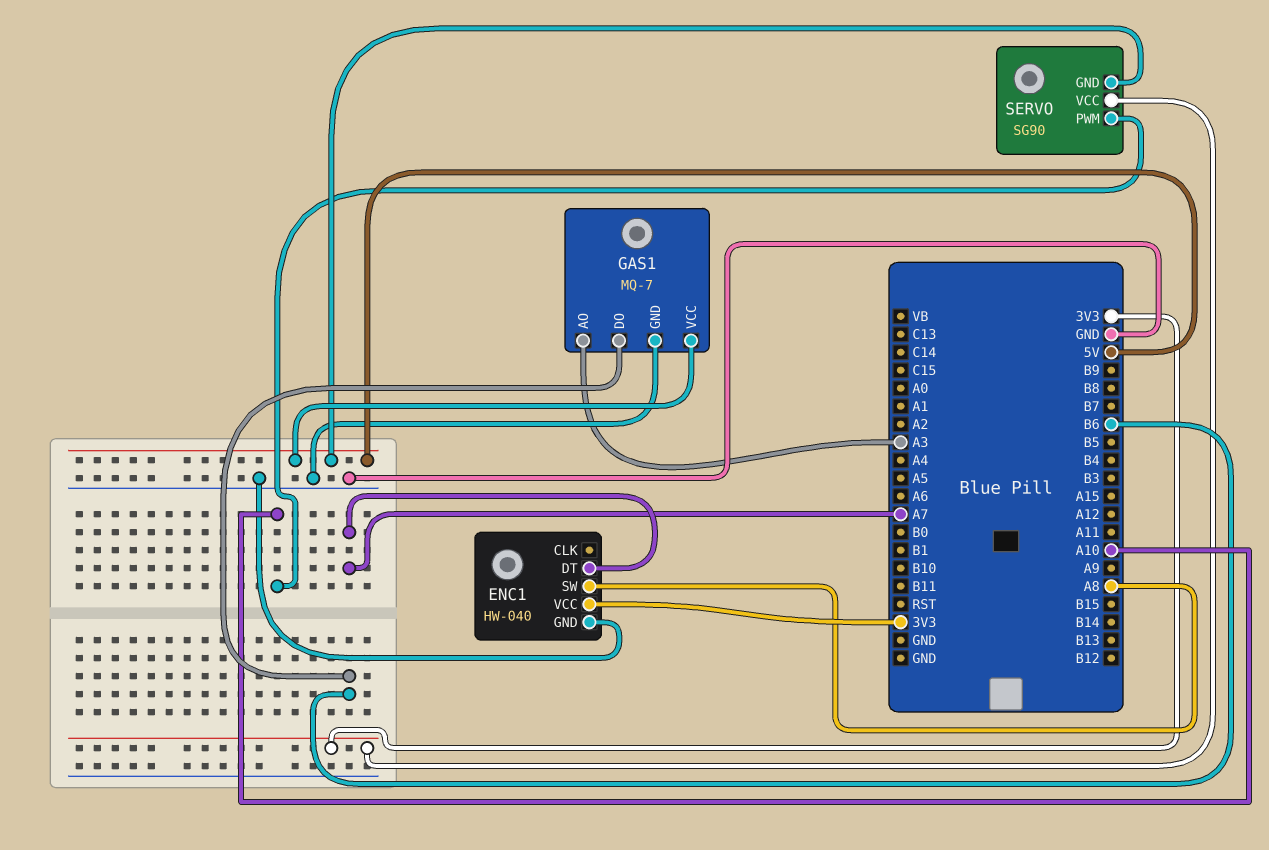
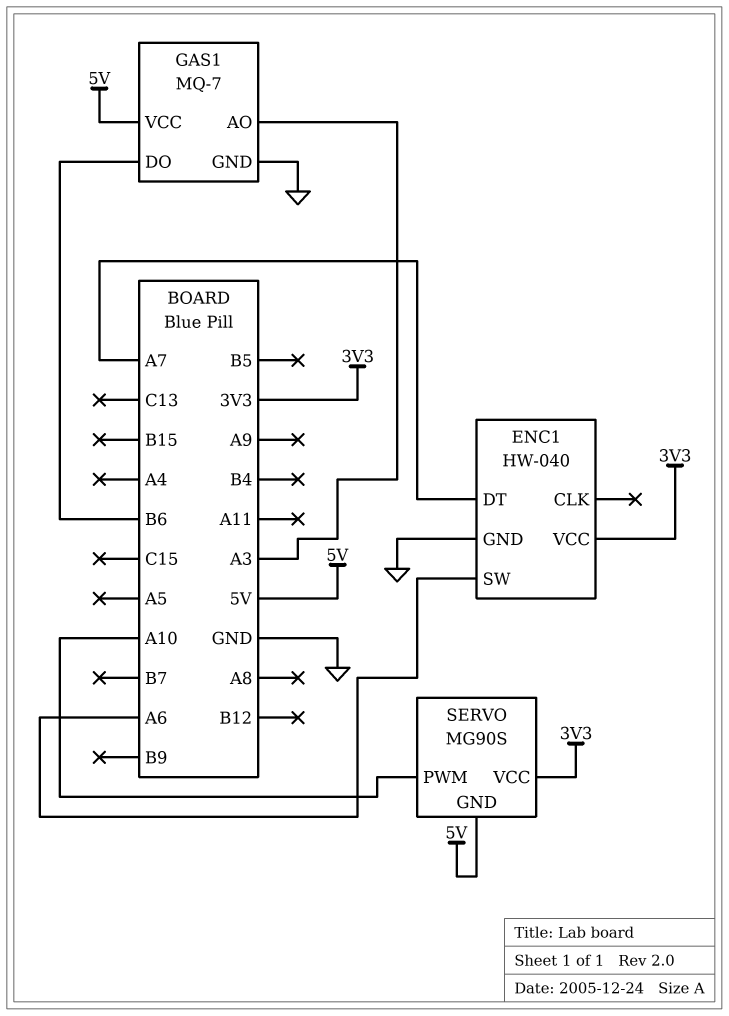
ENC1 pin SW: A8 -> A6
SERVO: SG90 -> MG90S

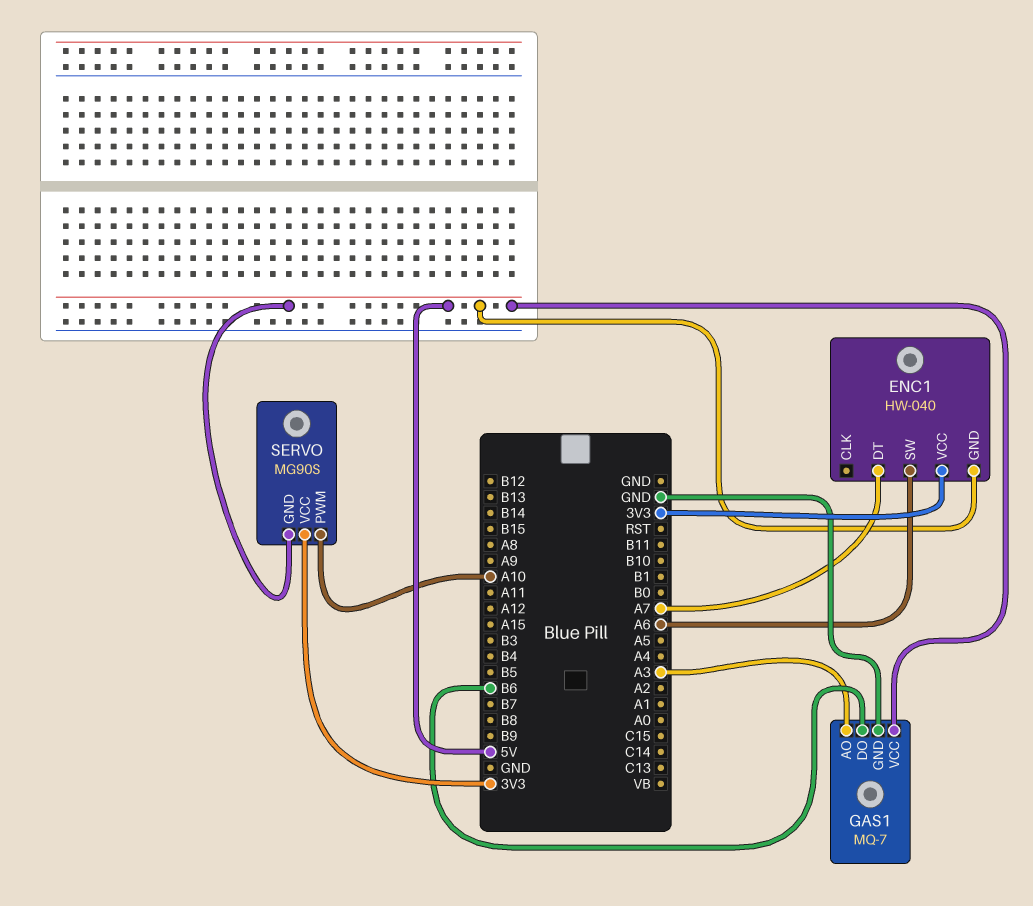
ENC1 pin GND: GND -> 5V

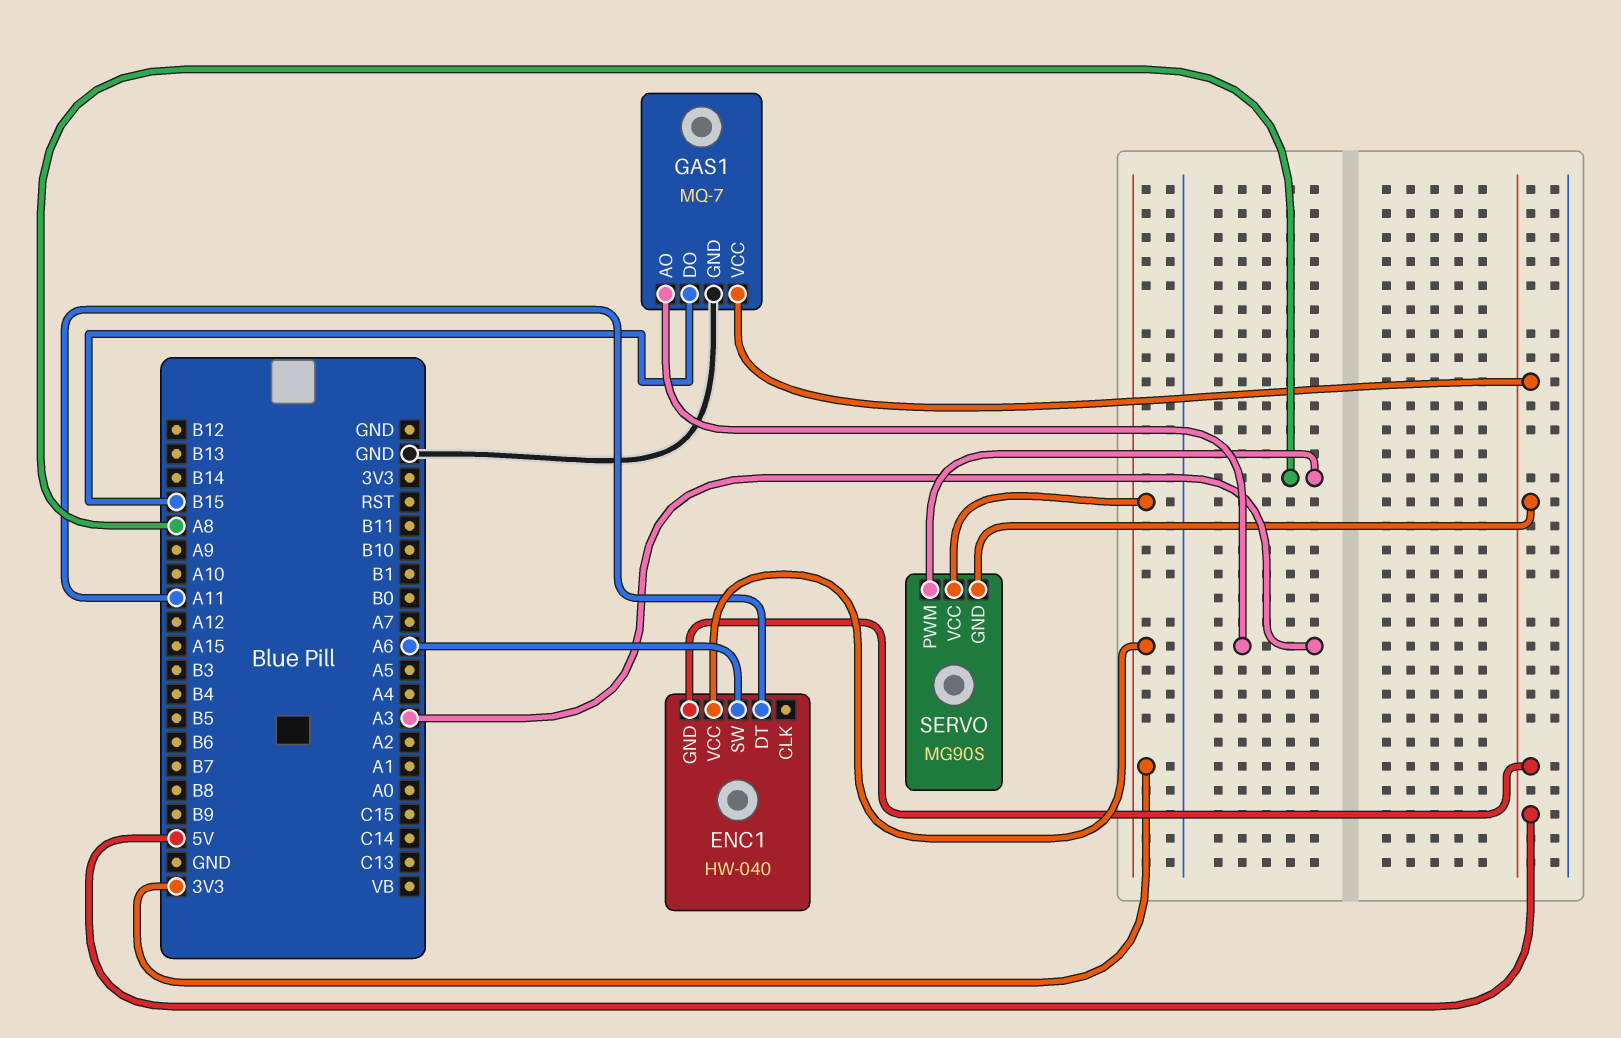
ENC1 pin DT: A7 -> A11
GAS1 pin DO: B6 -> B15
SERVO pin PWM: A10 -> A8

